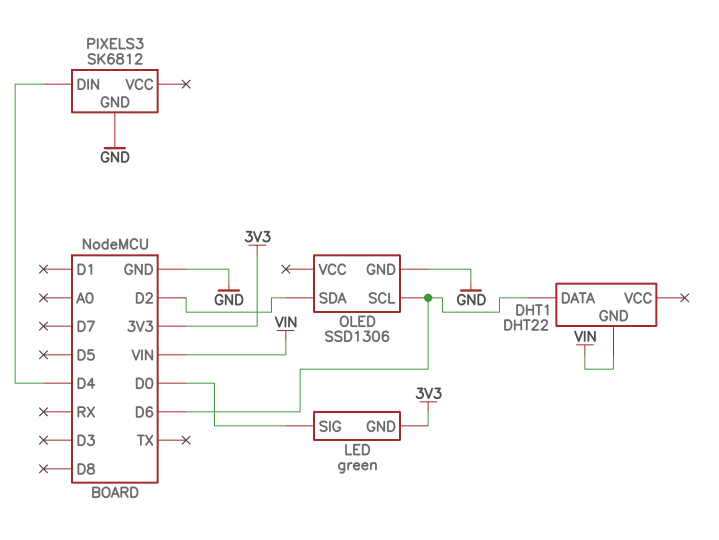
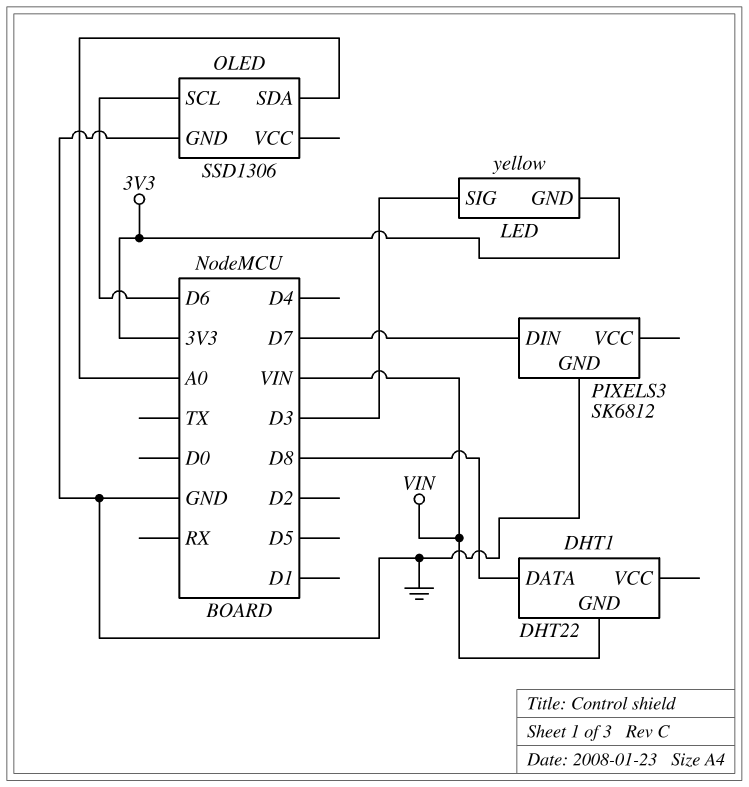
DHT1 pin DATA: D6 -> D8
LED: green -> yellow
LED pin SIG: D0 -> D3
OLED pin SDA: D2 -> A0
PIXELS3 pin DIN: D4 -> D7

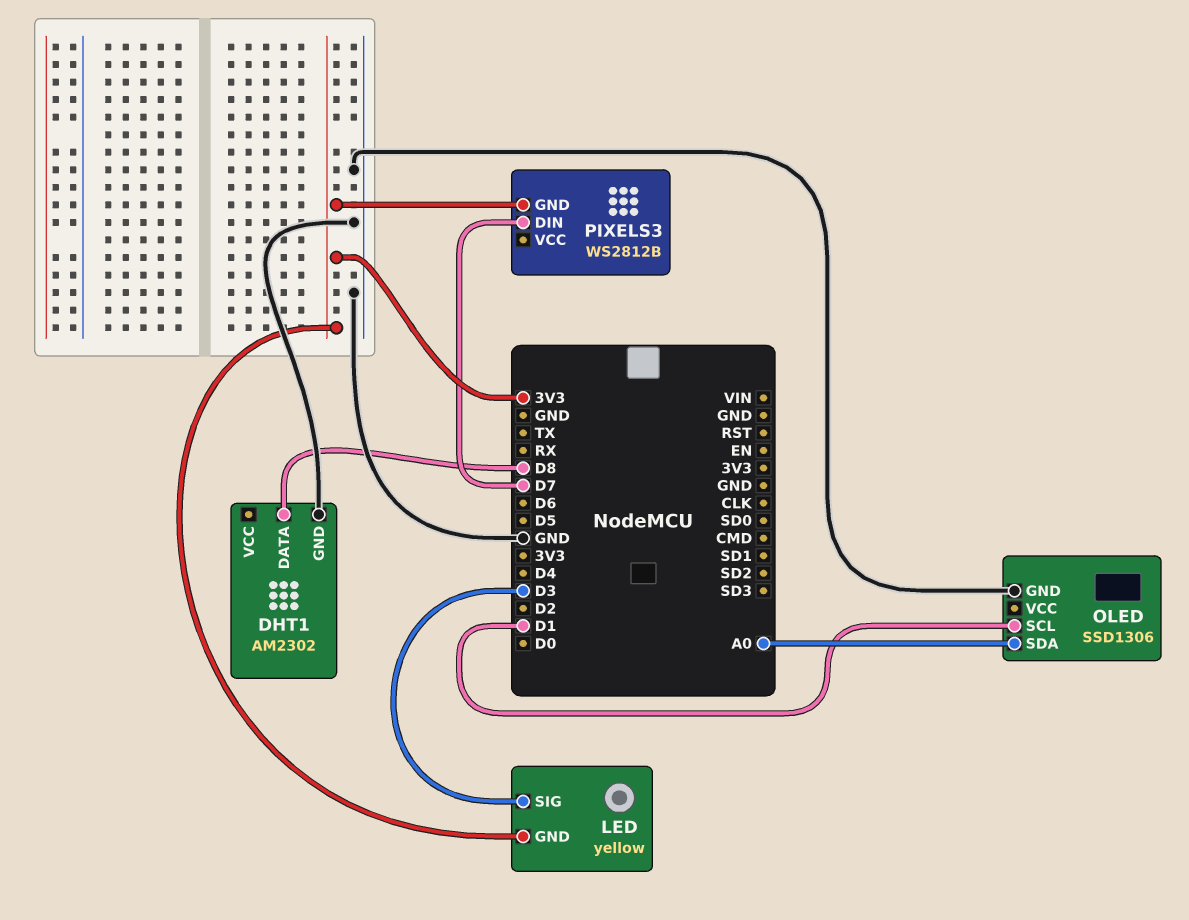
DHT1: DHT22 -> AM2302
DHT1 pin GND: VIN -> GND
OLED pin SCL: D6 -> D1
PIXELS3: SK6812 -> WS2812B
PIXELS3 pin GND: GND -> 3V3

